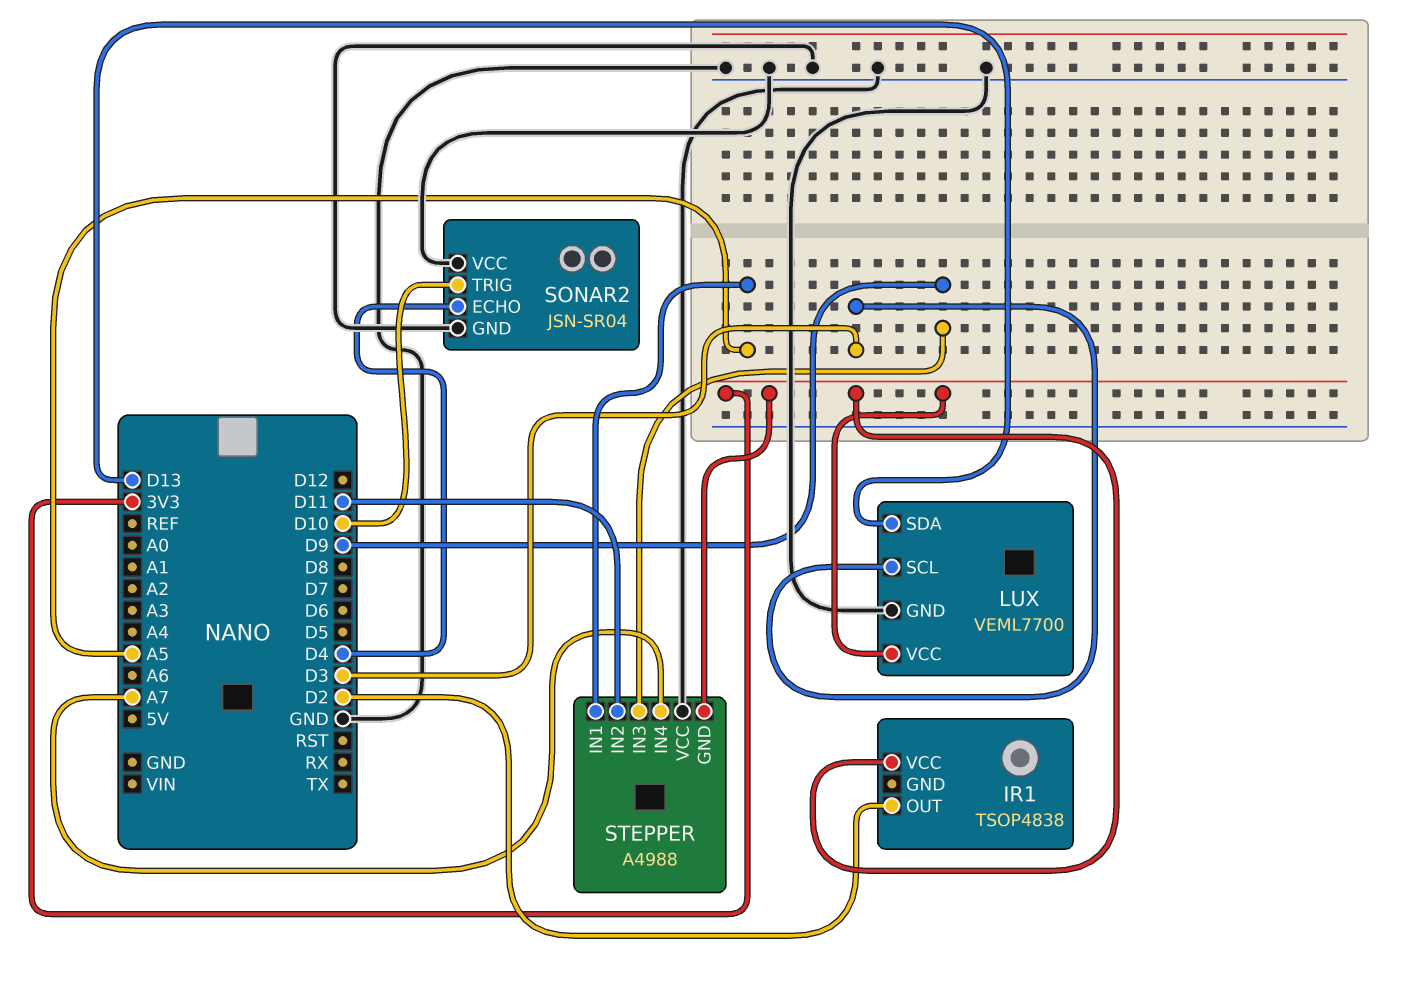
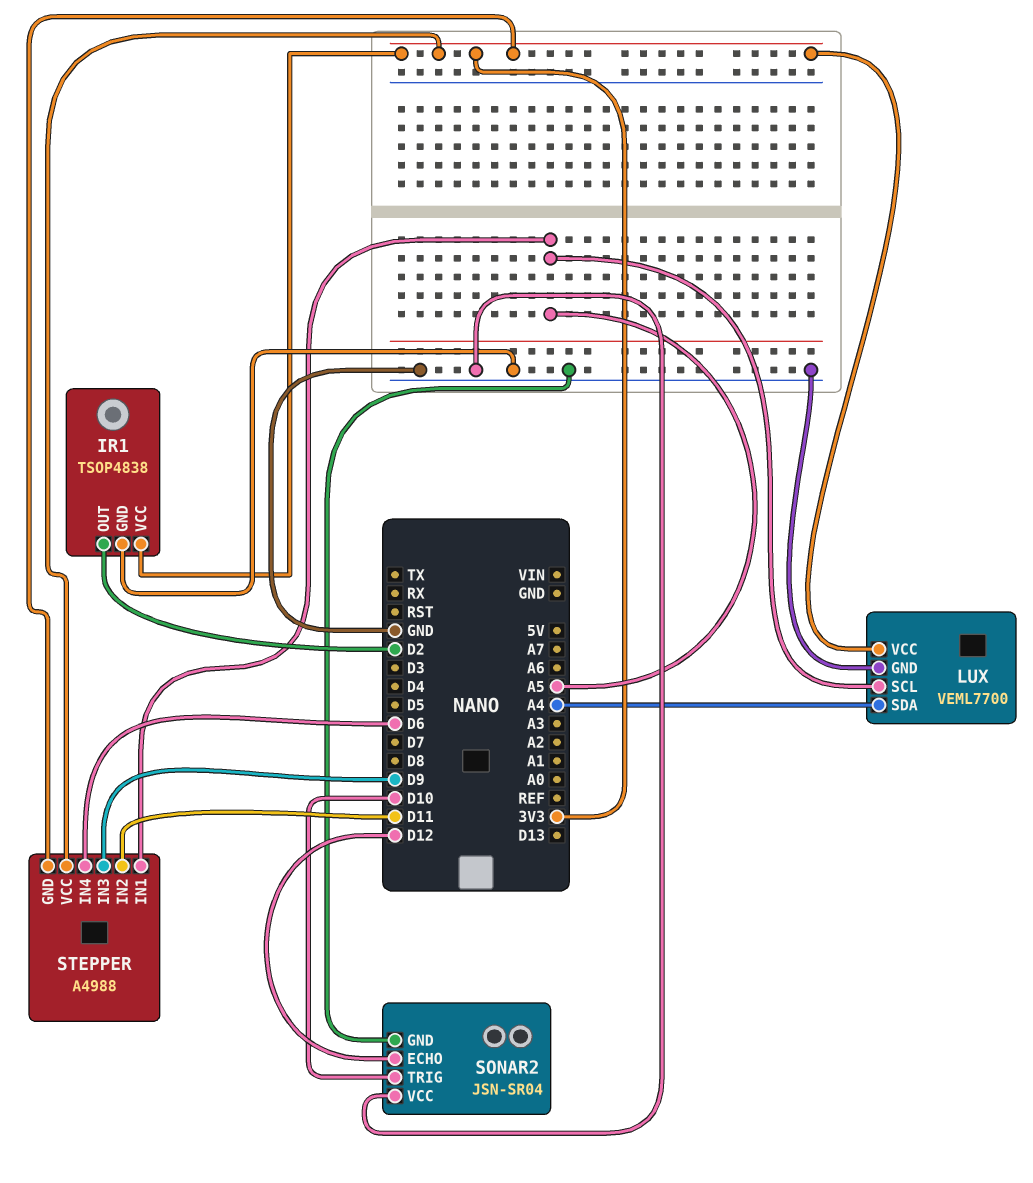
IR1 pin GND: none -> GND
LUX pin SCL: D3 -> A5
LUX pin SDA: D13 -> A4
SONAR2 pin ECHO: D4 -> D12
STEPPER pin IN4: A7 -> D6
STEPPER pin VCC: GND -> 3V3

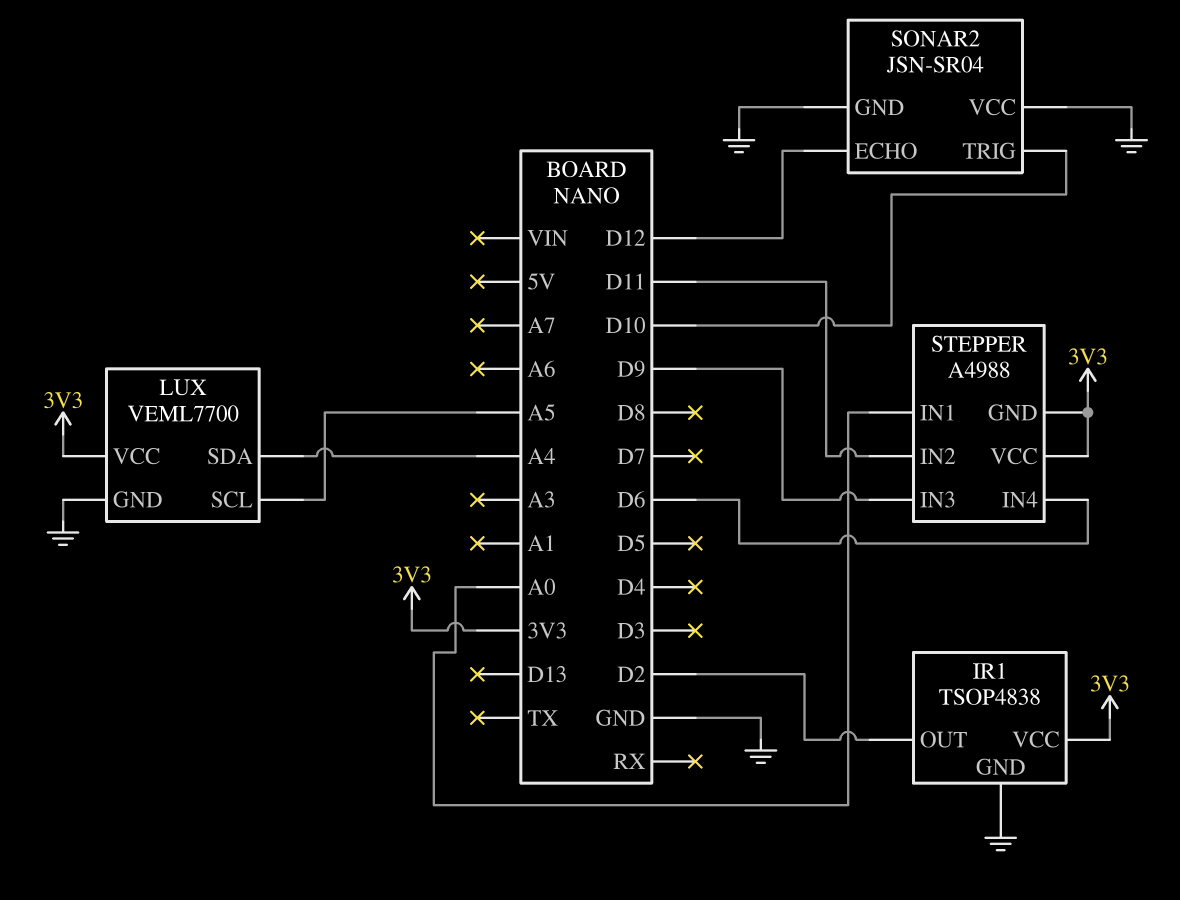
STEPPER pin IN1: A5 -> A0

